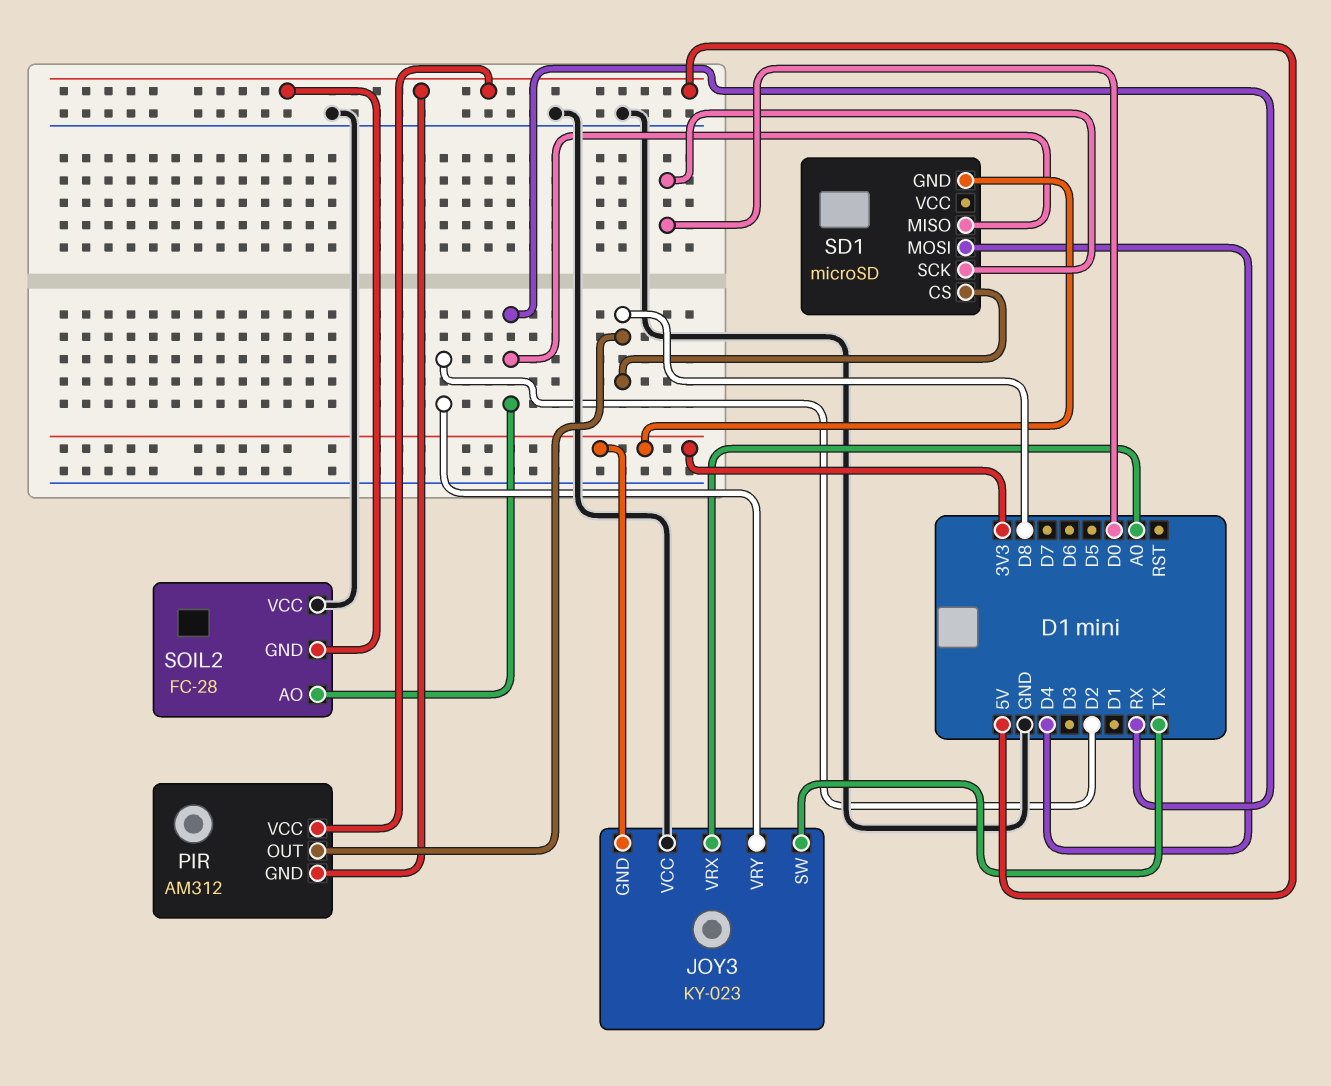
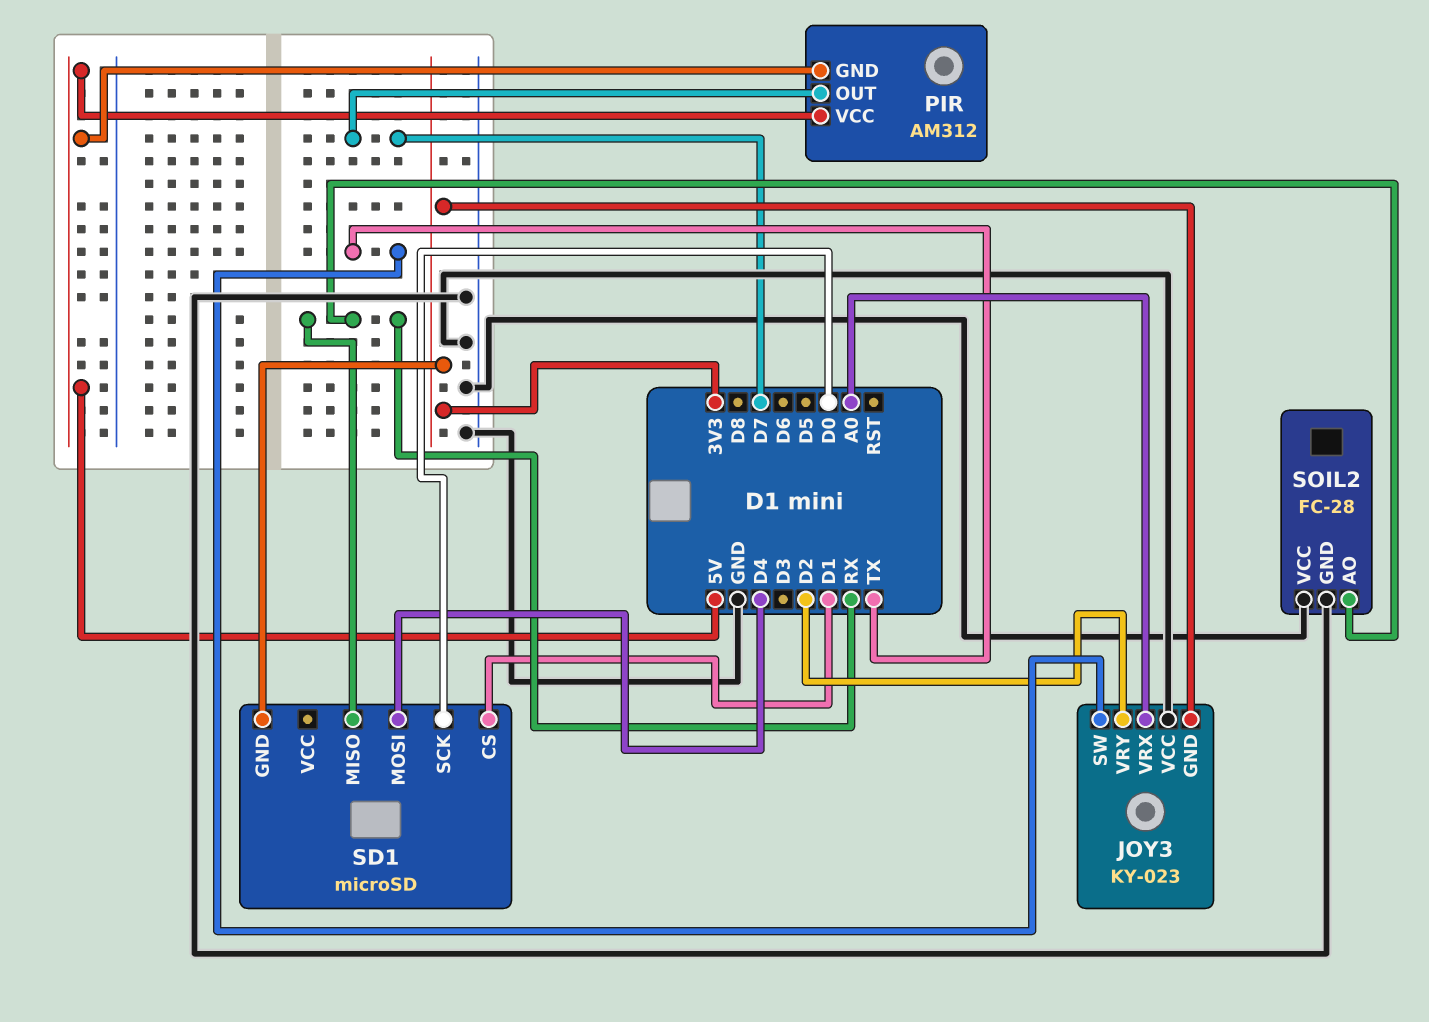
PIR pin OUT: D8 -> D7
SD1 pin CS: D8 -> D1
SOIL2 pin GND: 5V -> GND

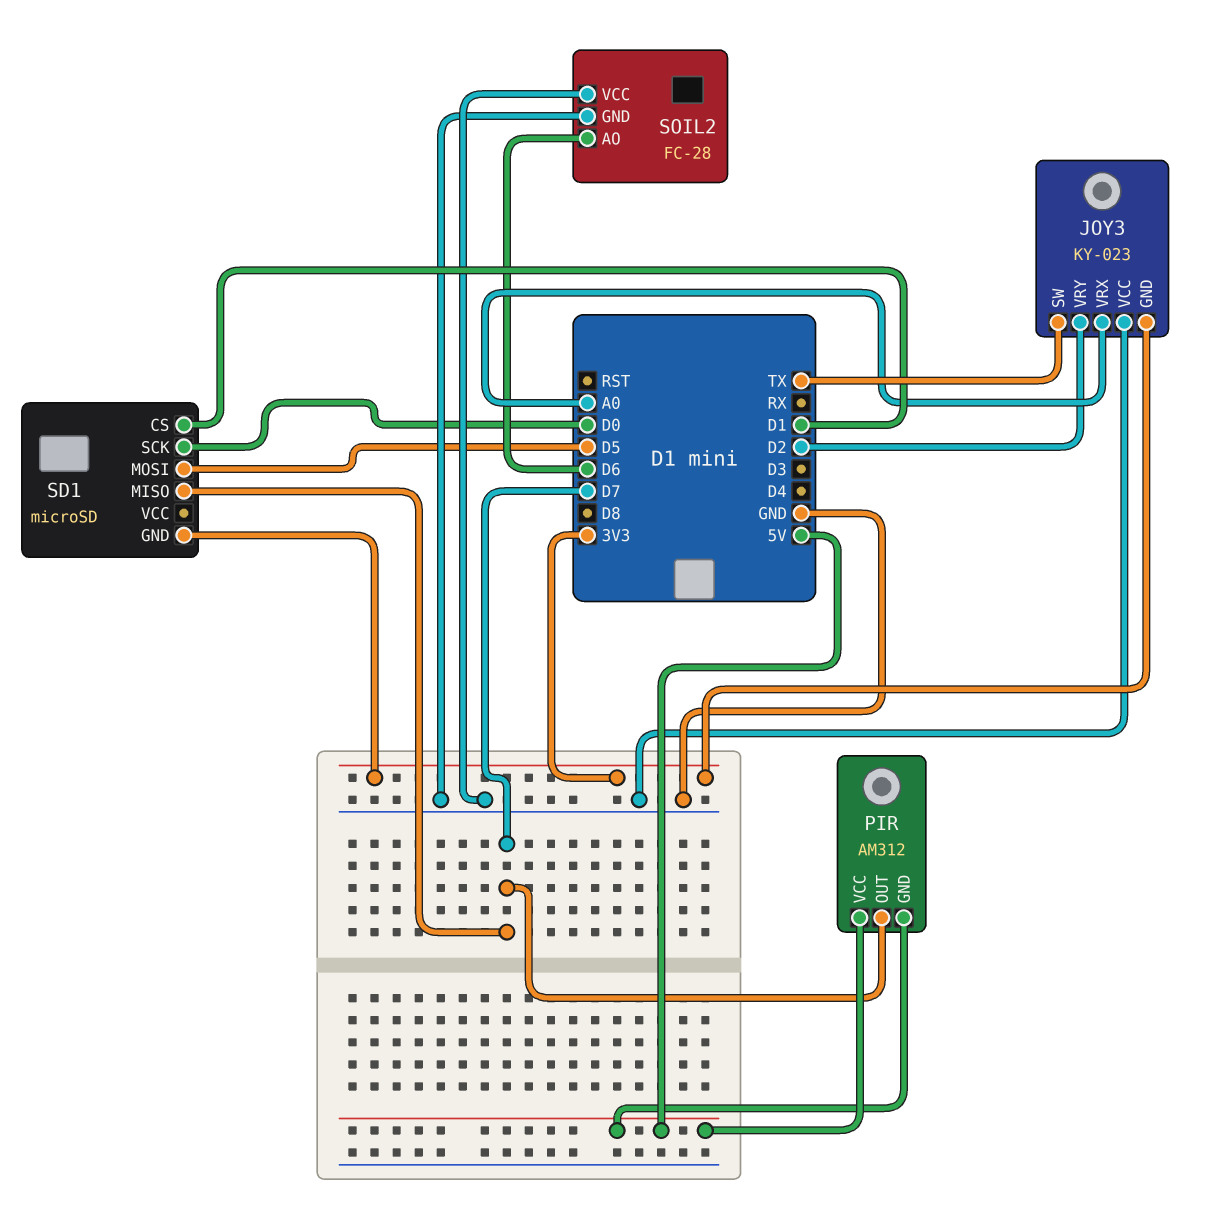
SD1 pin MISO: RX -> D7
SD1 pin MOSI: D4 -> D5
SOIL2 pin AO: RX -> D6

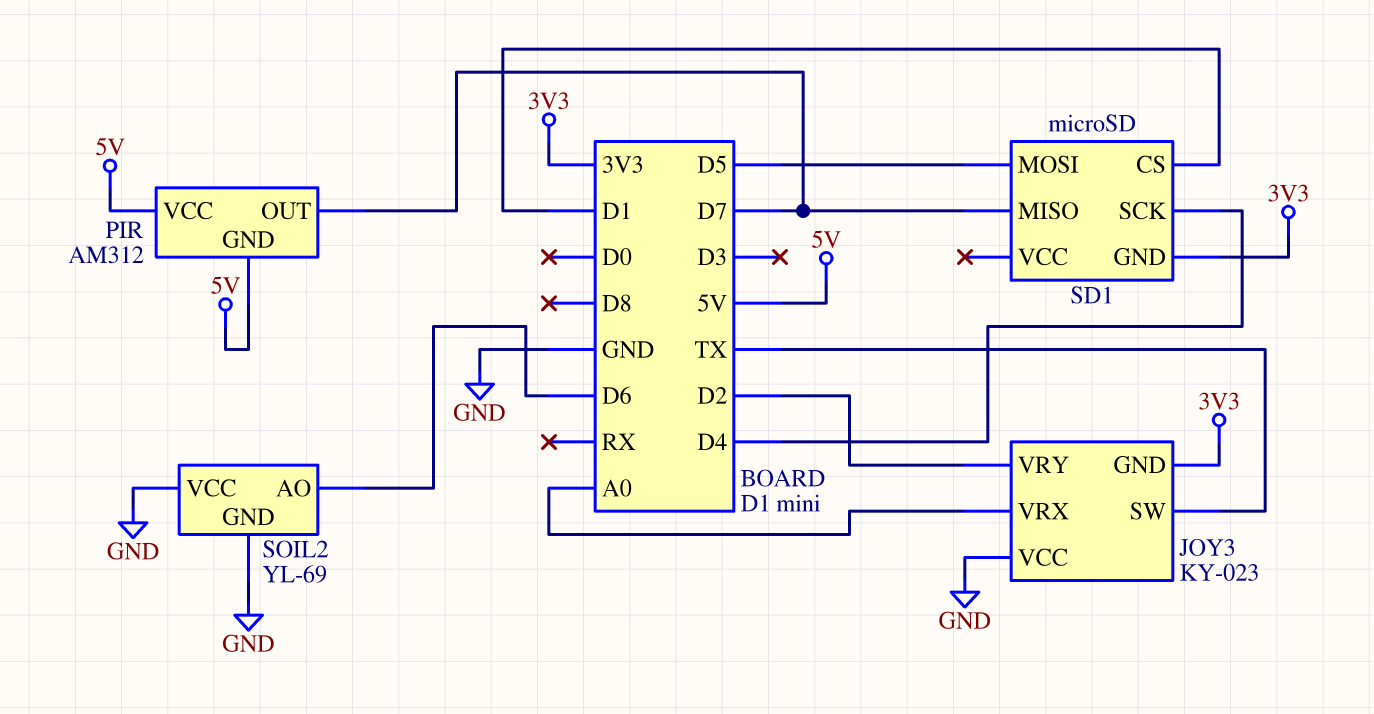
SD1 pin SCK: D0 -> D4
SOIL2: FC-28 -> YL-69

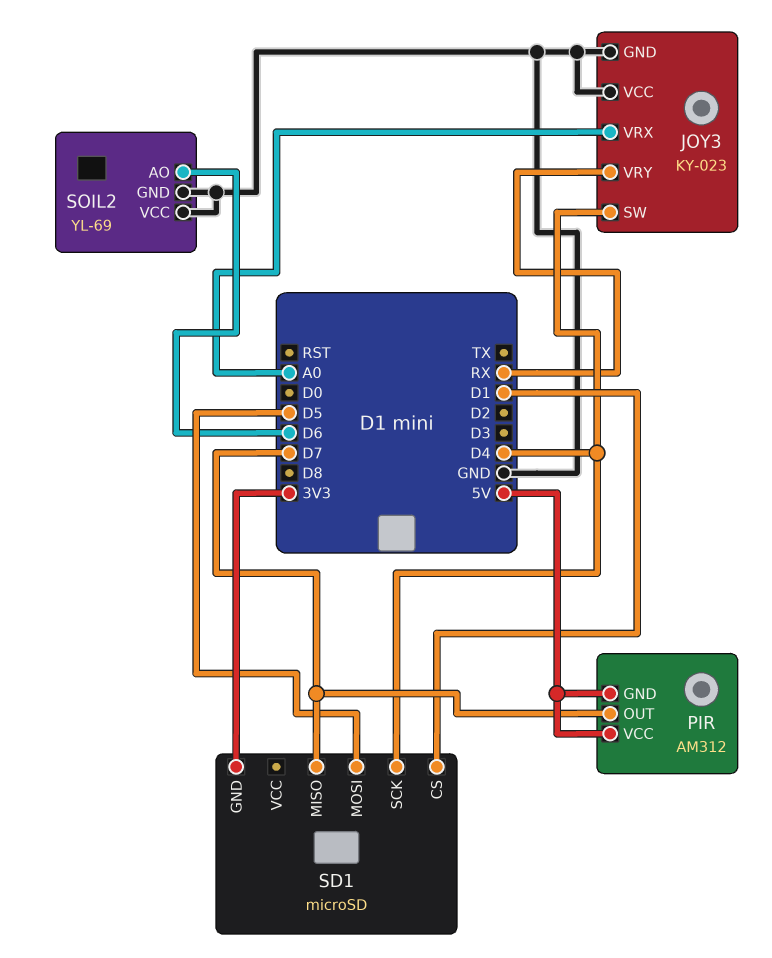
JOY3 pin GND: 3V3 -> GND
JOY3 pin SW: TX -> D4
JOY3 pin VRY: D2 -> RX

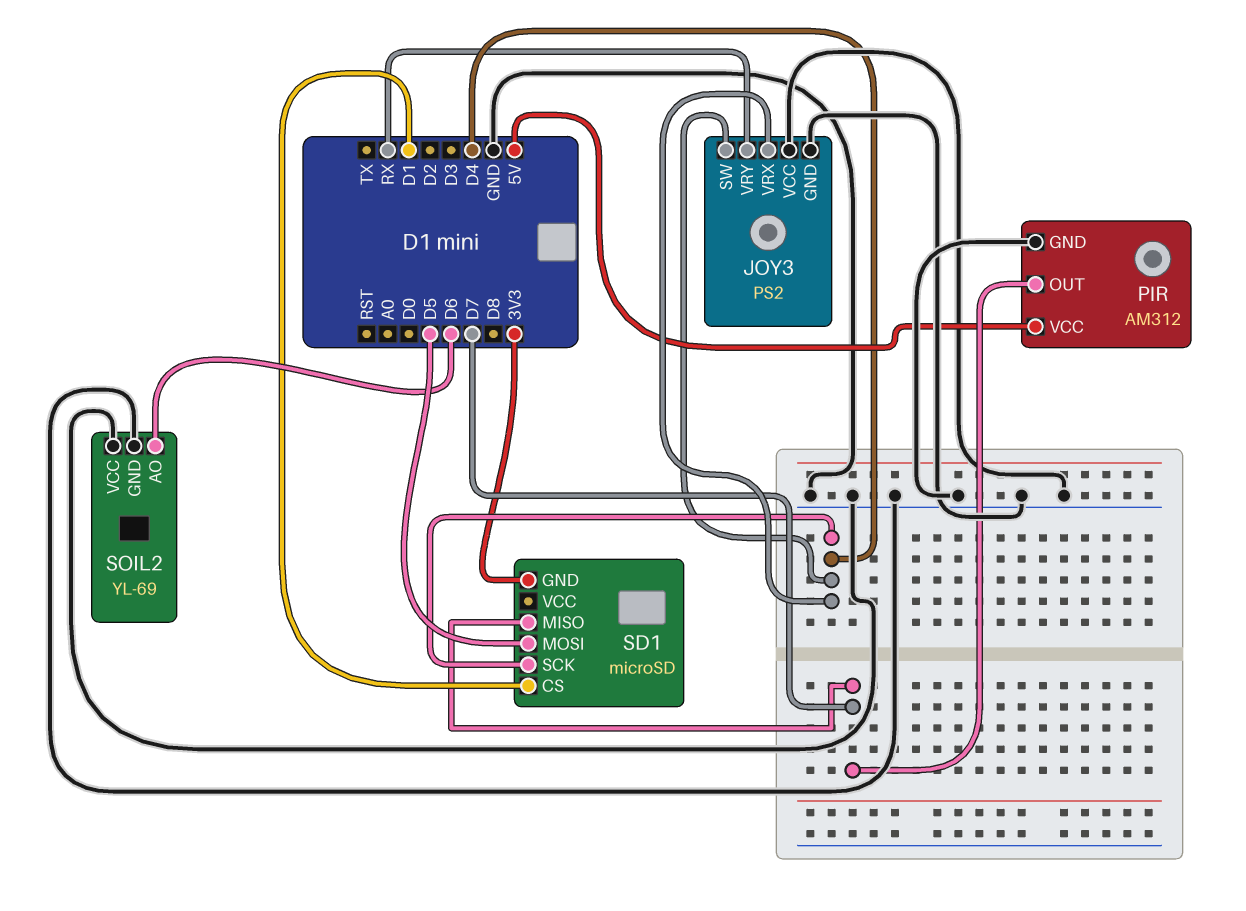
JOY3: KY-023 -> PS2
JOY3 pin VRX: A0 -> D4
PIR pin GND: 5V -> GND

